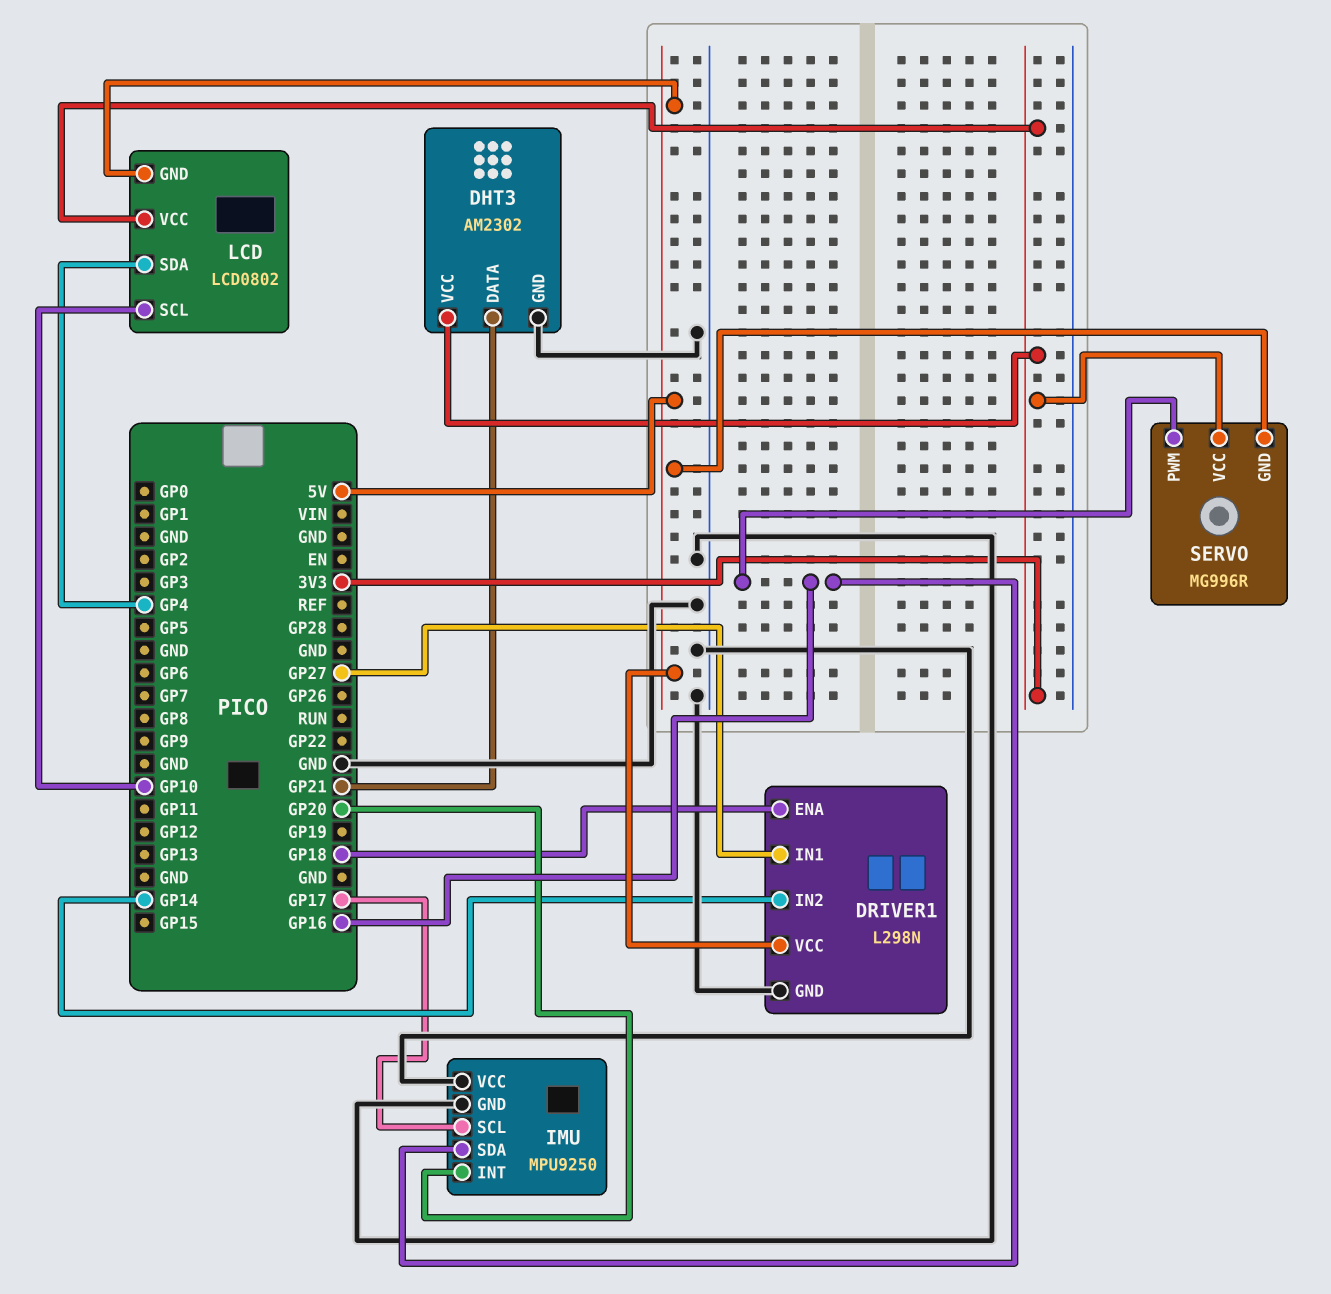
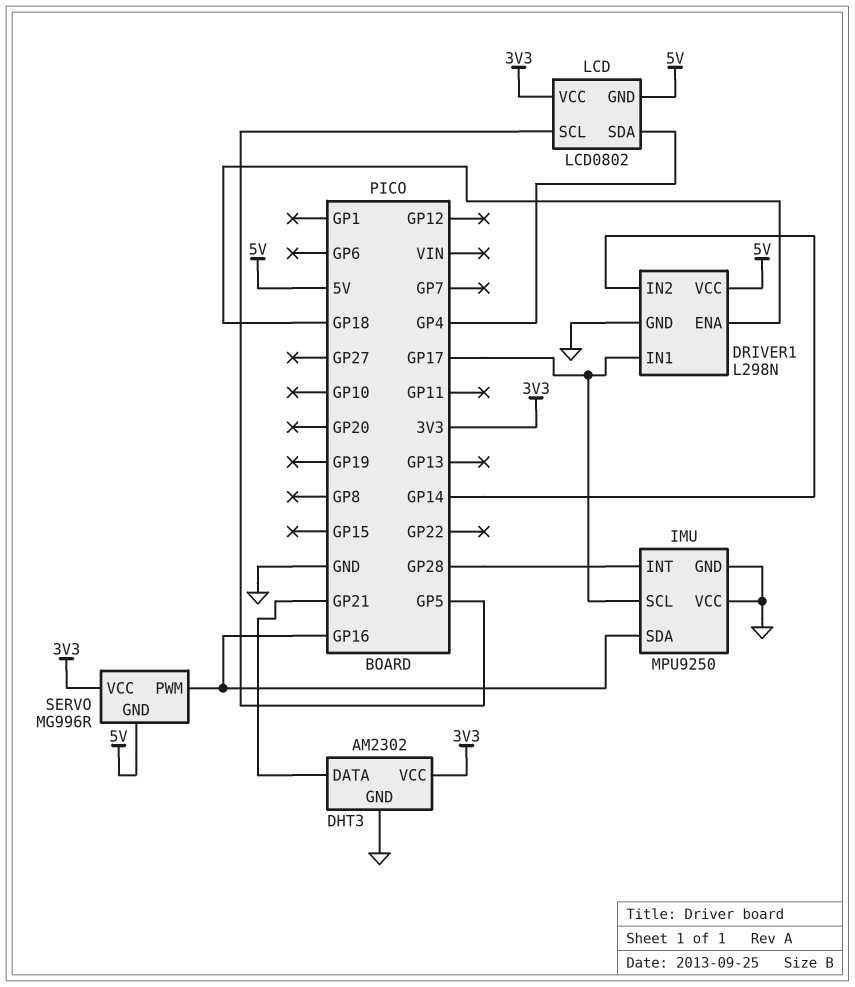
DRIVER1 pin IN1: GP27 -> GP17
IMU pin INT: GP20 -> GP28
LCD pin SCL: GP10 -> GP5

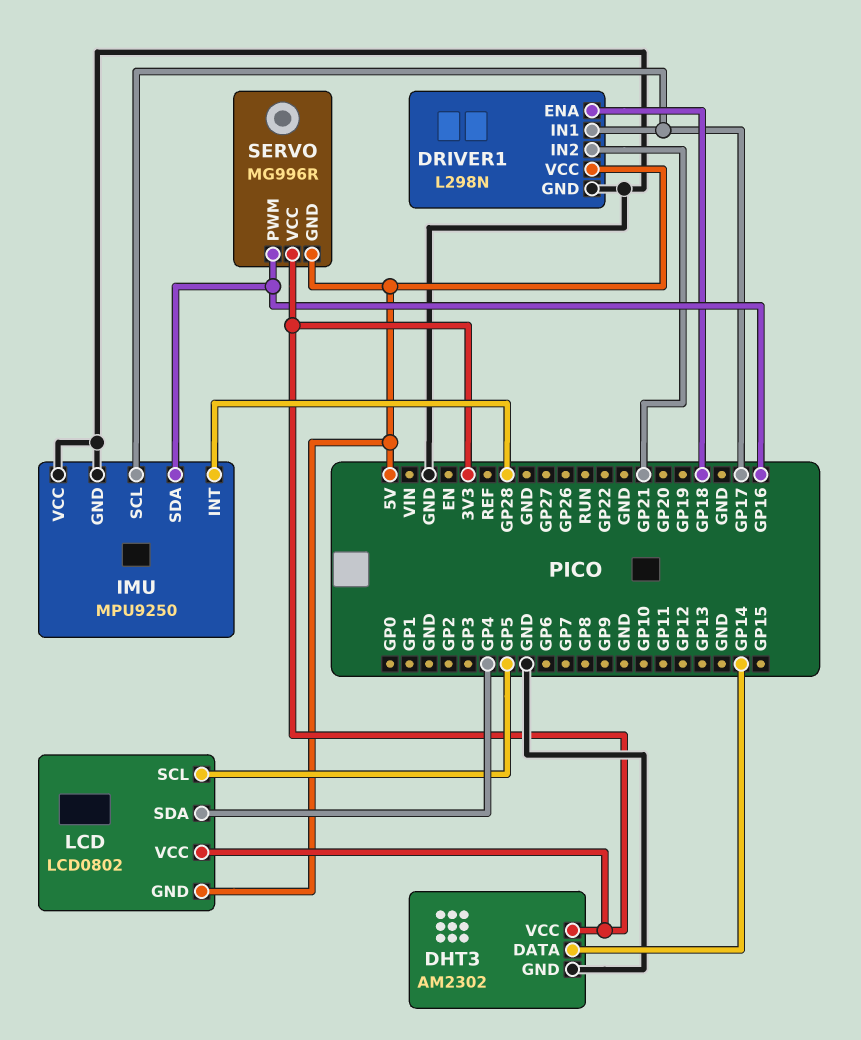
DHT3 pin DATA: GP21 -> GP14
DRIVER1 pin IN2: GP14 -> GP21

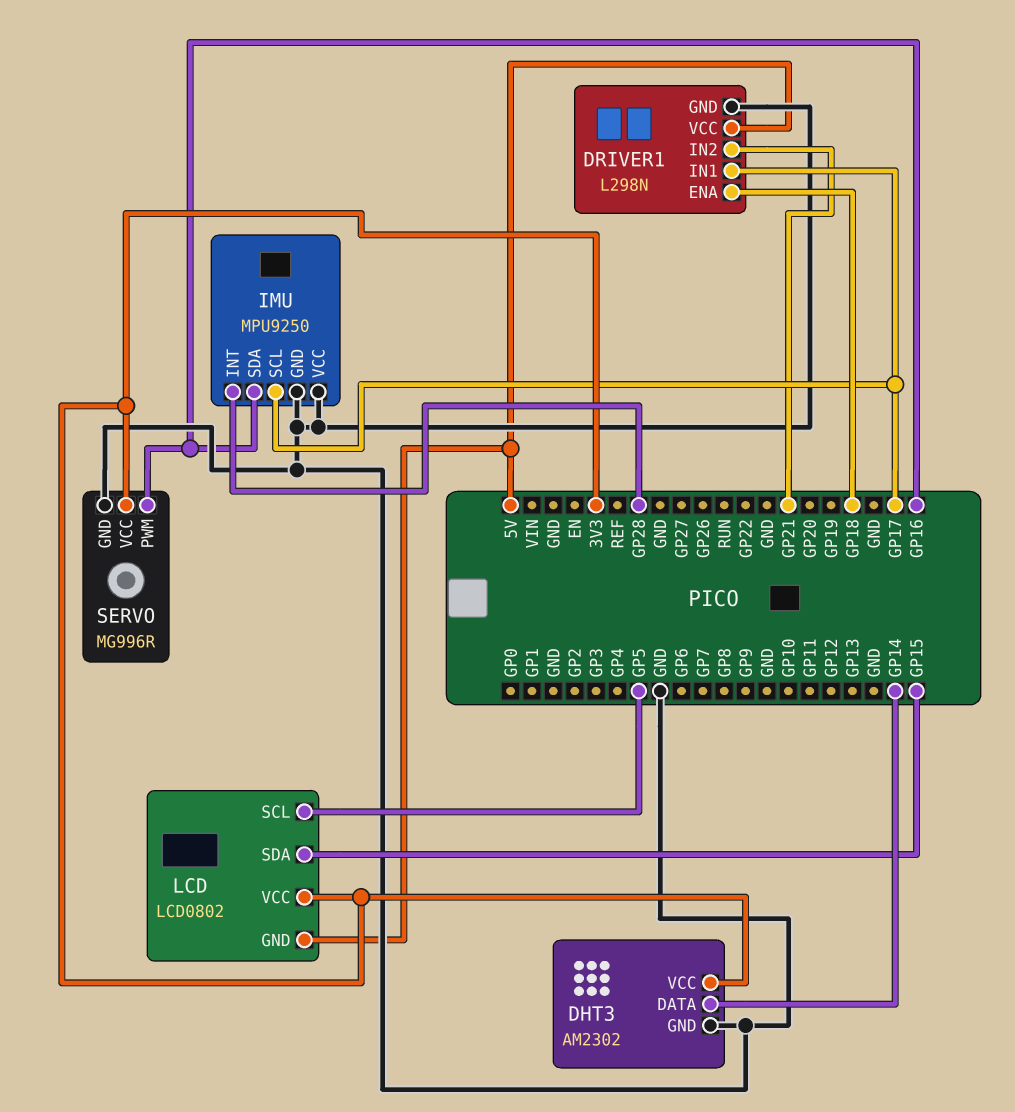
LCD pin SDA: GP4 -> GP15
SERVO pin GND: 5V -> GND

